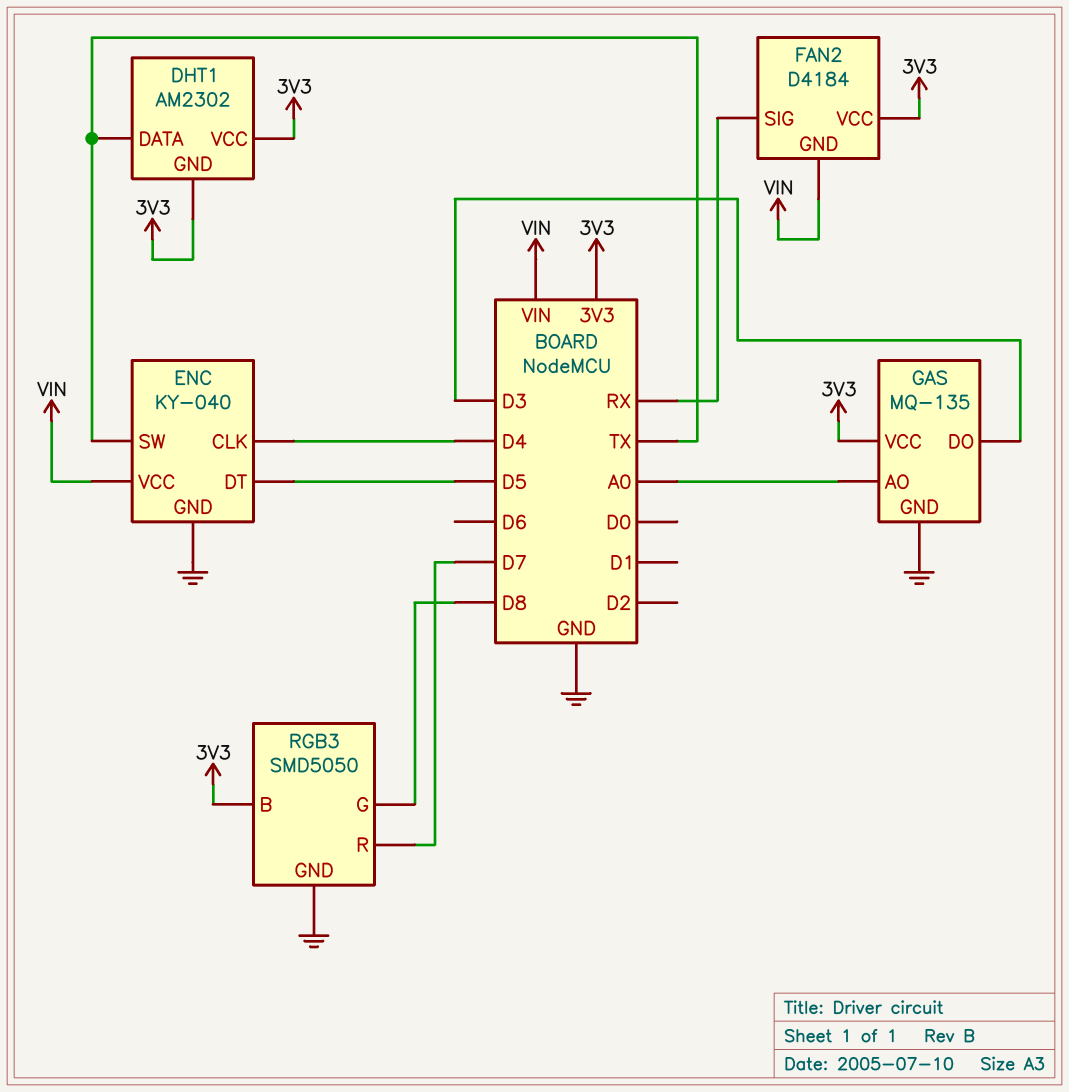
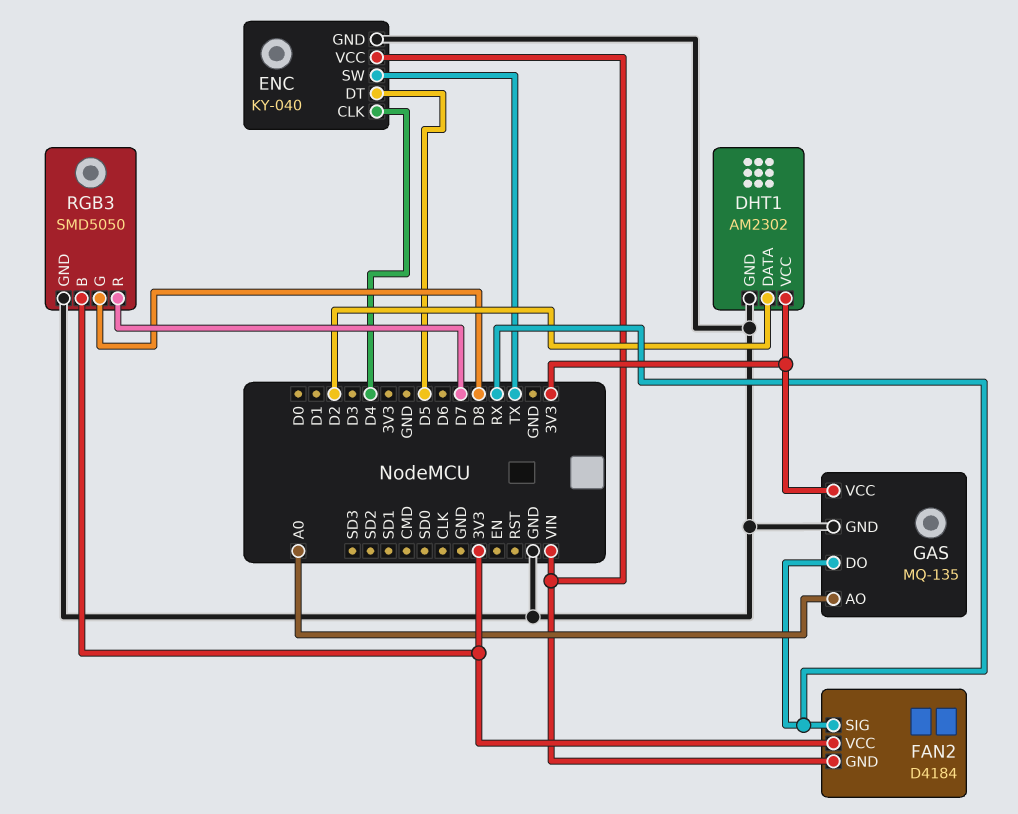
DHT1 pin DATA: TX -> D2
DHT1 pin GND: 3V3 -> GND
GAS pin DO: D3 -> RX

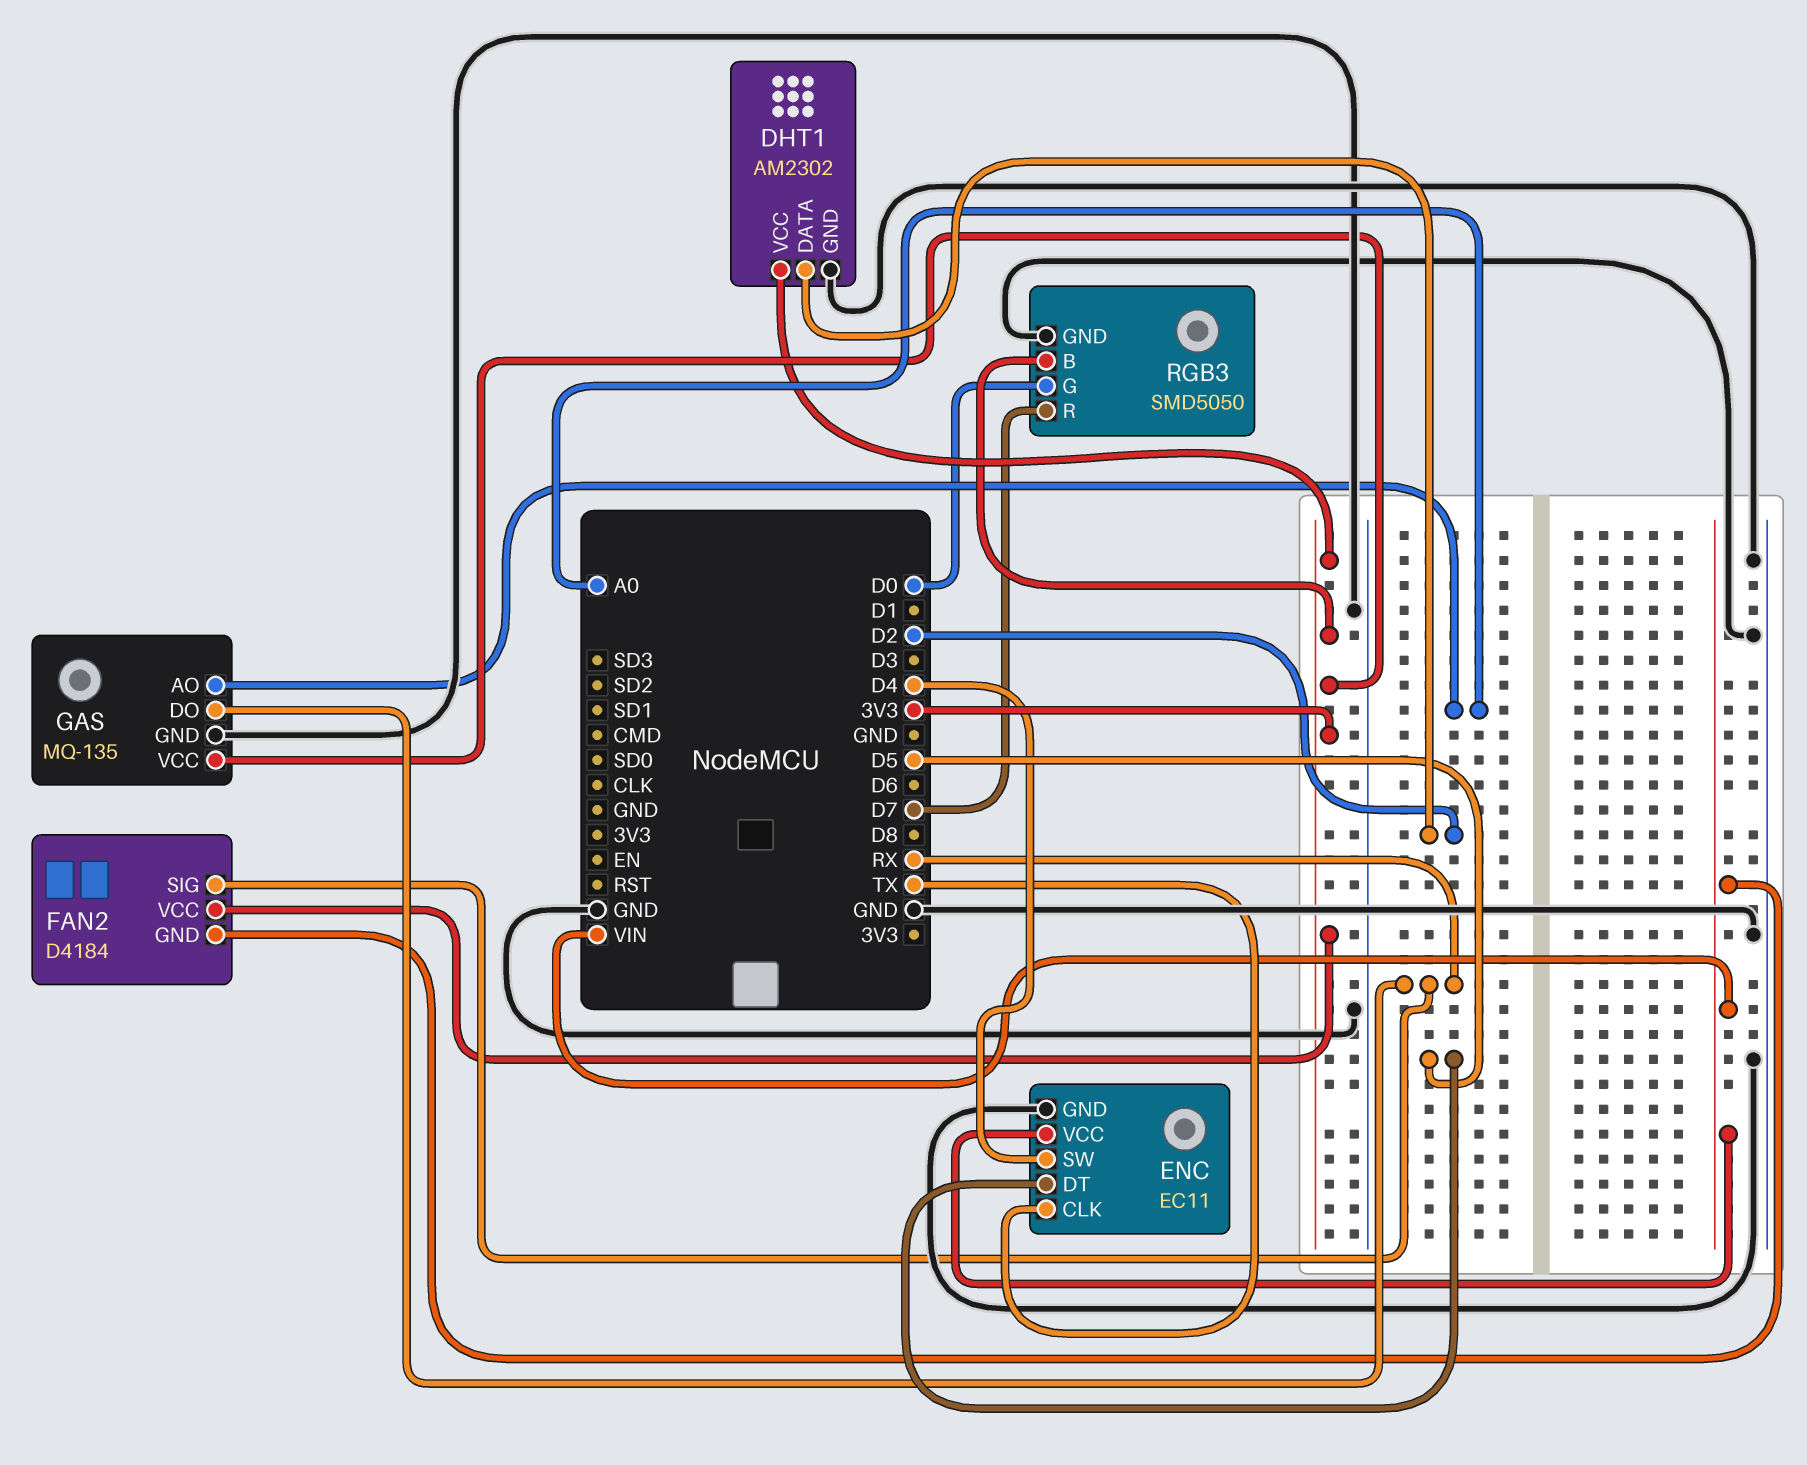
ENC: KY-040 -> EC11
ENC pin CLK: D4 -> TX
ENC pin SW: TX -> D4
RGB3 pin G: D8 -> D0

